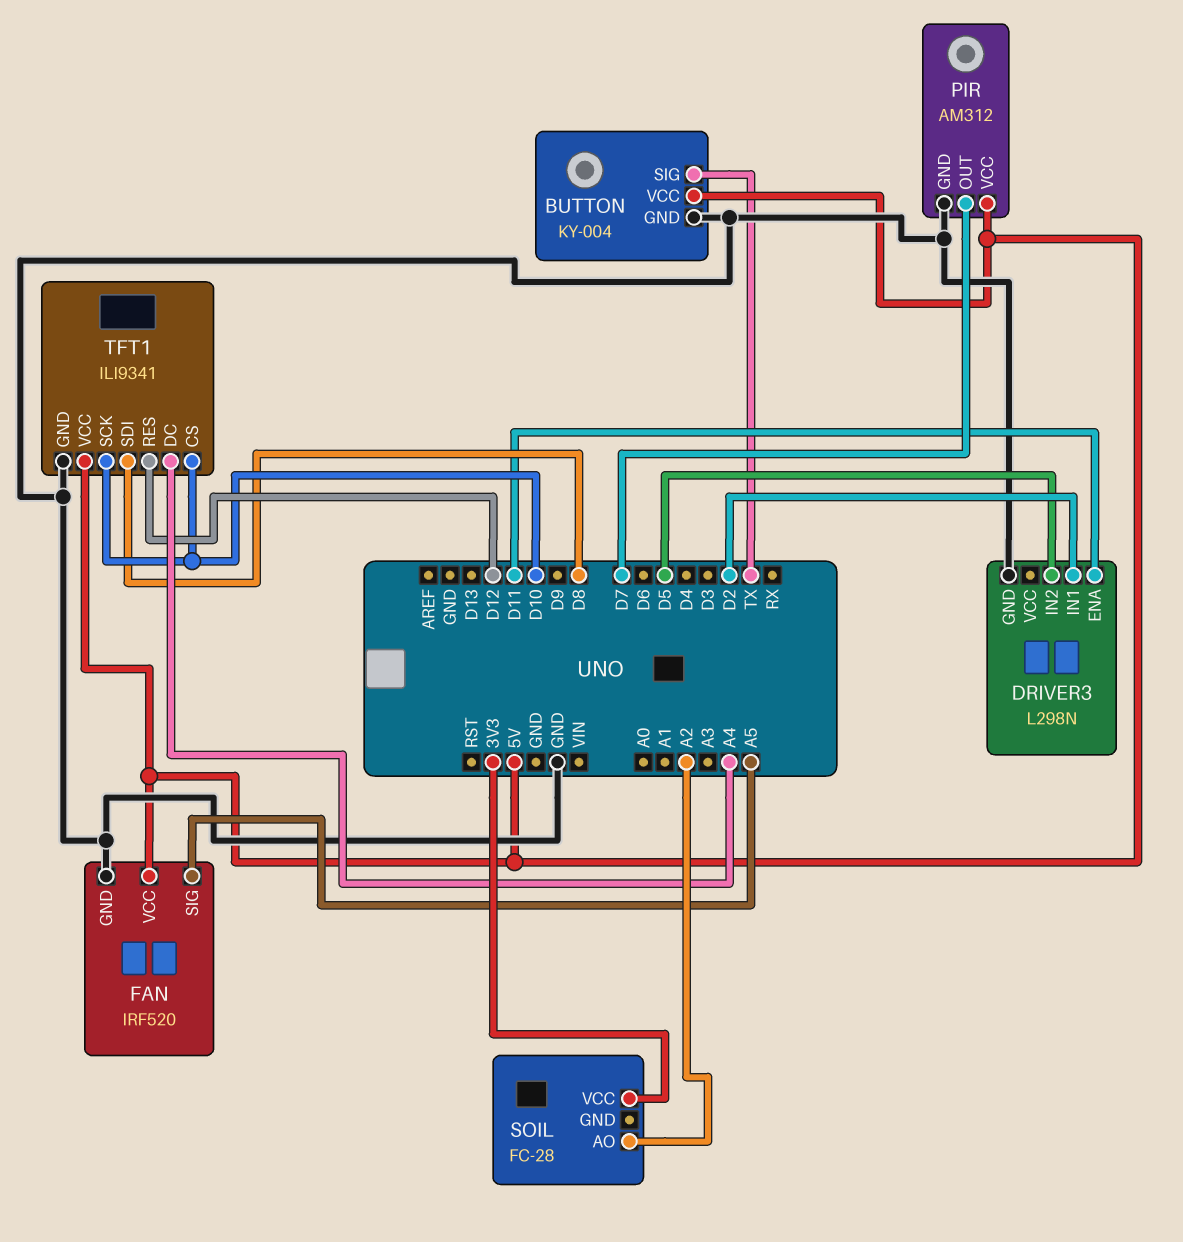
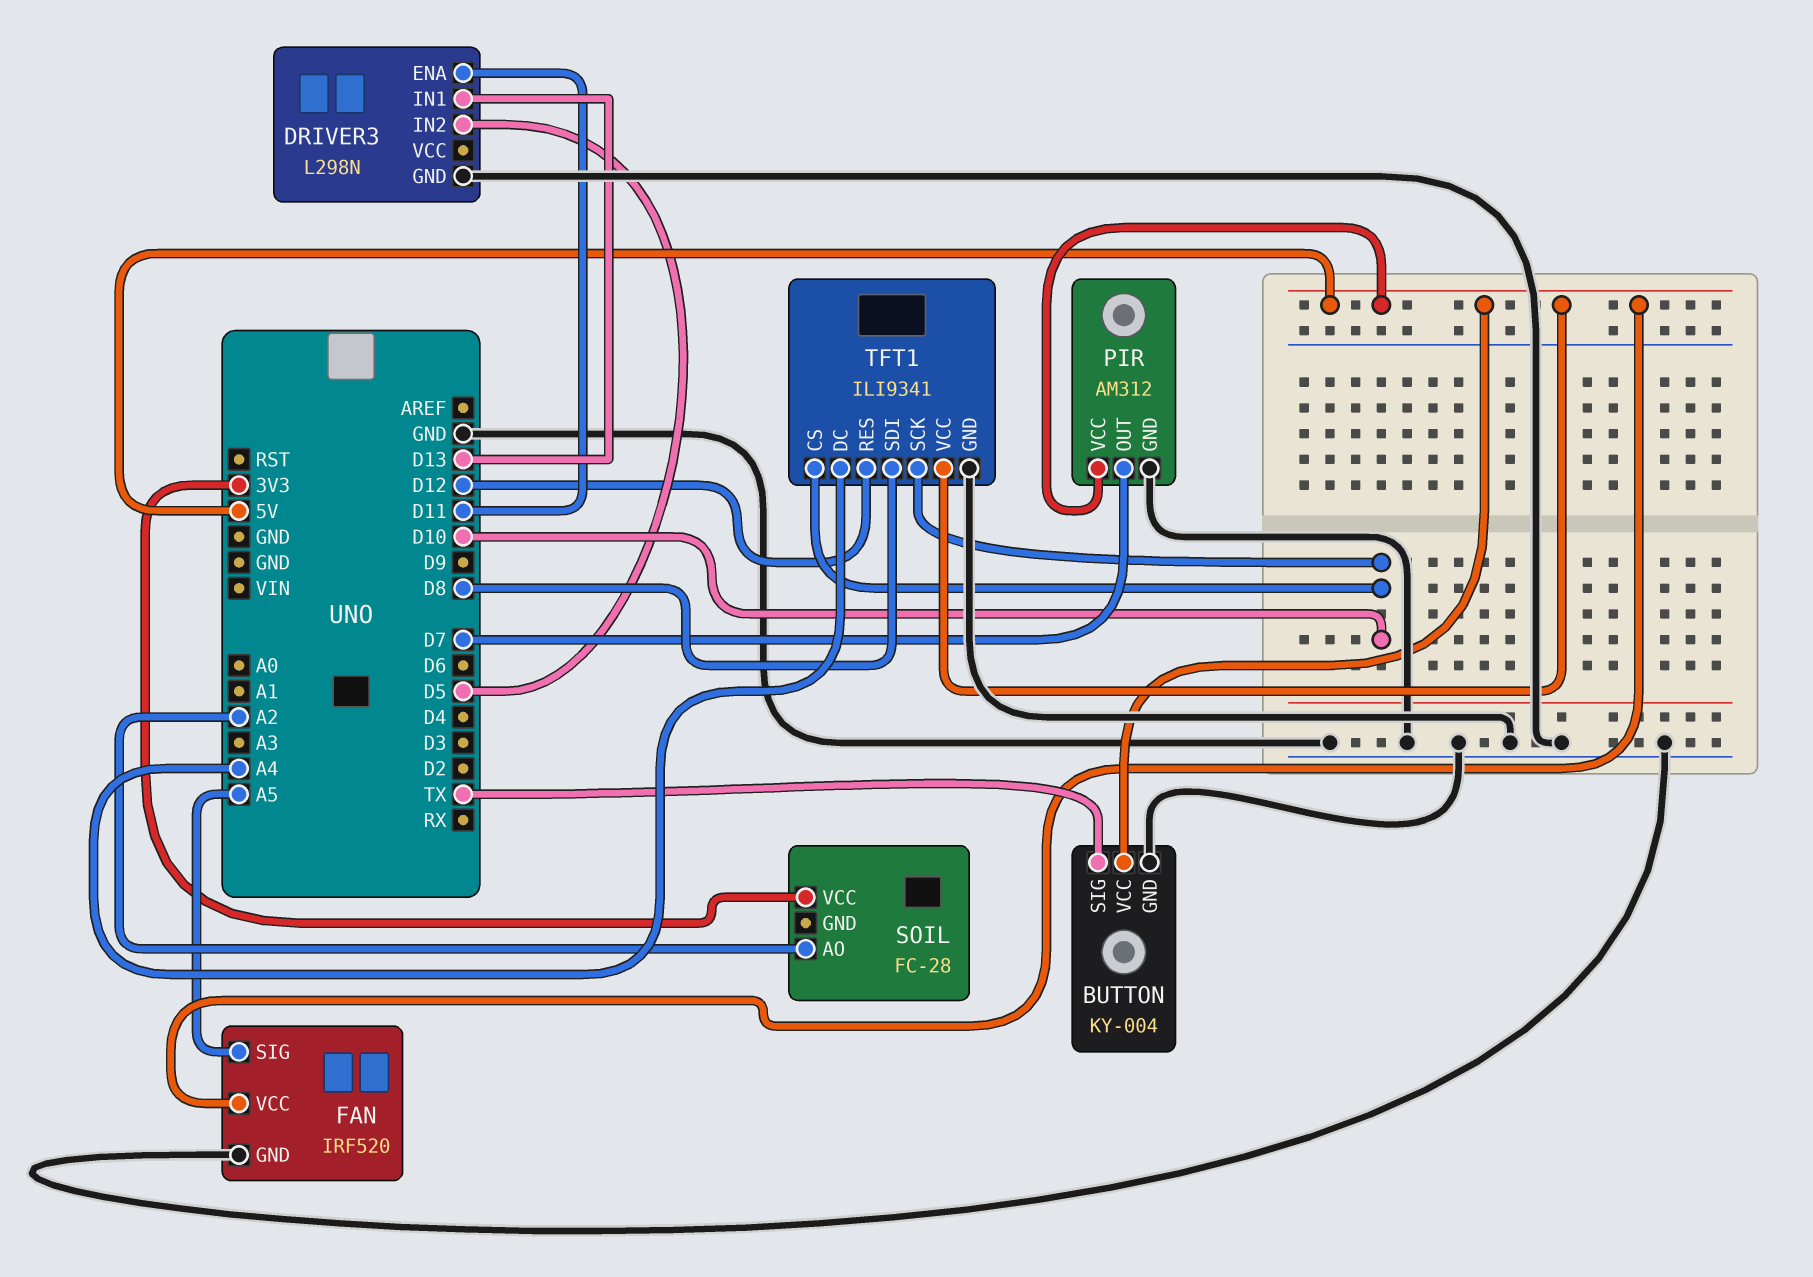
DRIVER3 pin IN1: D2 -> D13

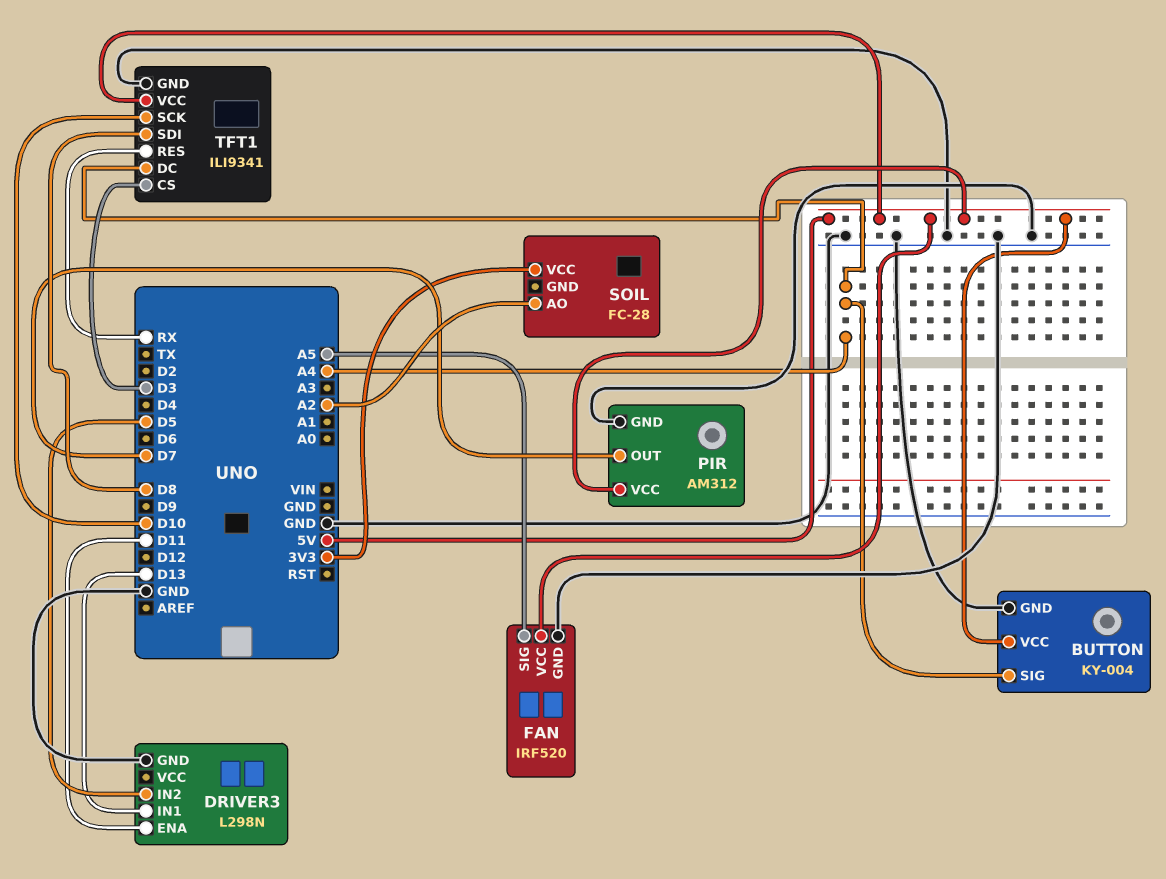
BUTTON pin SIG: TX -> A4
TFT1 pin CS: D10 -> D3
TFT1 pin RES: D12 -> RX

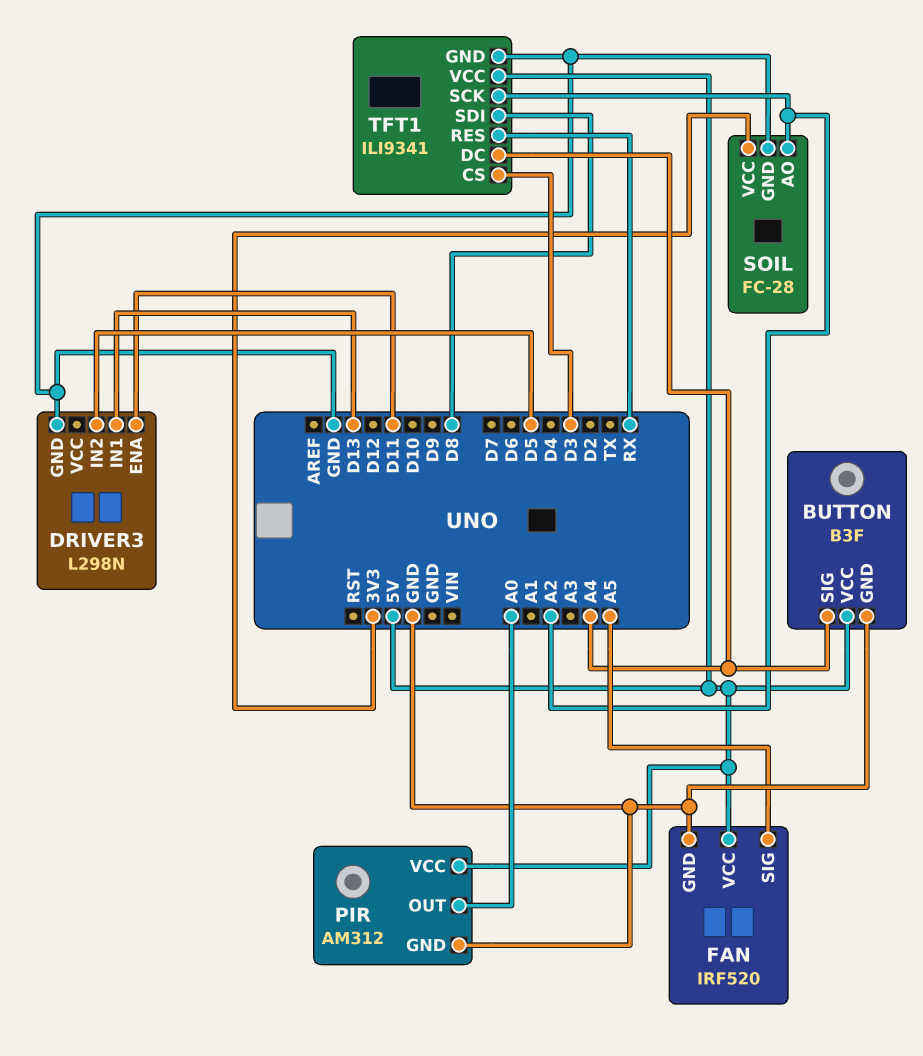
BUTTON: KY-004 -> B3F
PIR pin OUT: D7 -> A0
SOIL pin GND: none -> GND
TFT1 pin SCK: D10 -> A2

